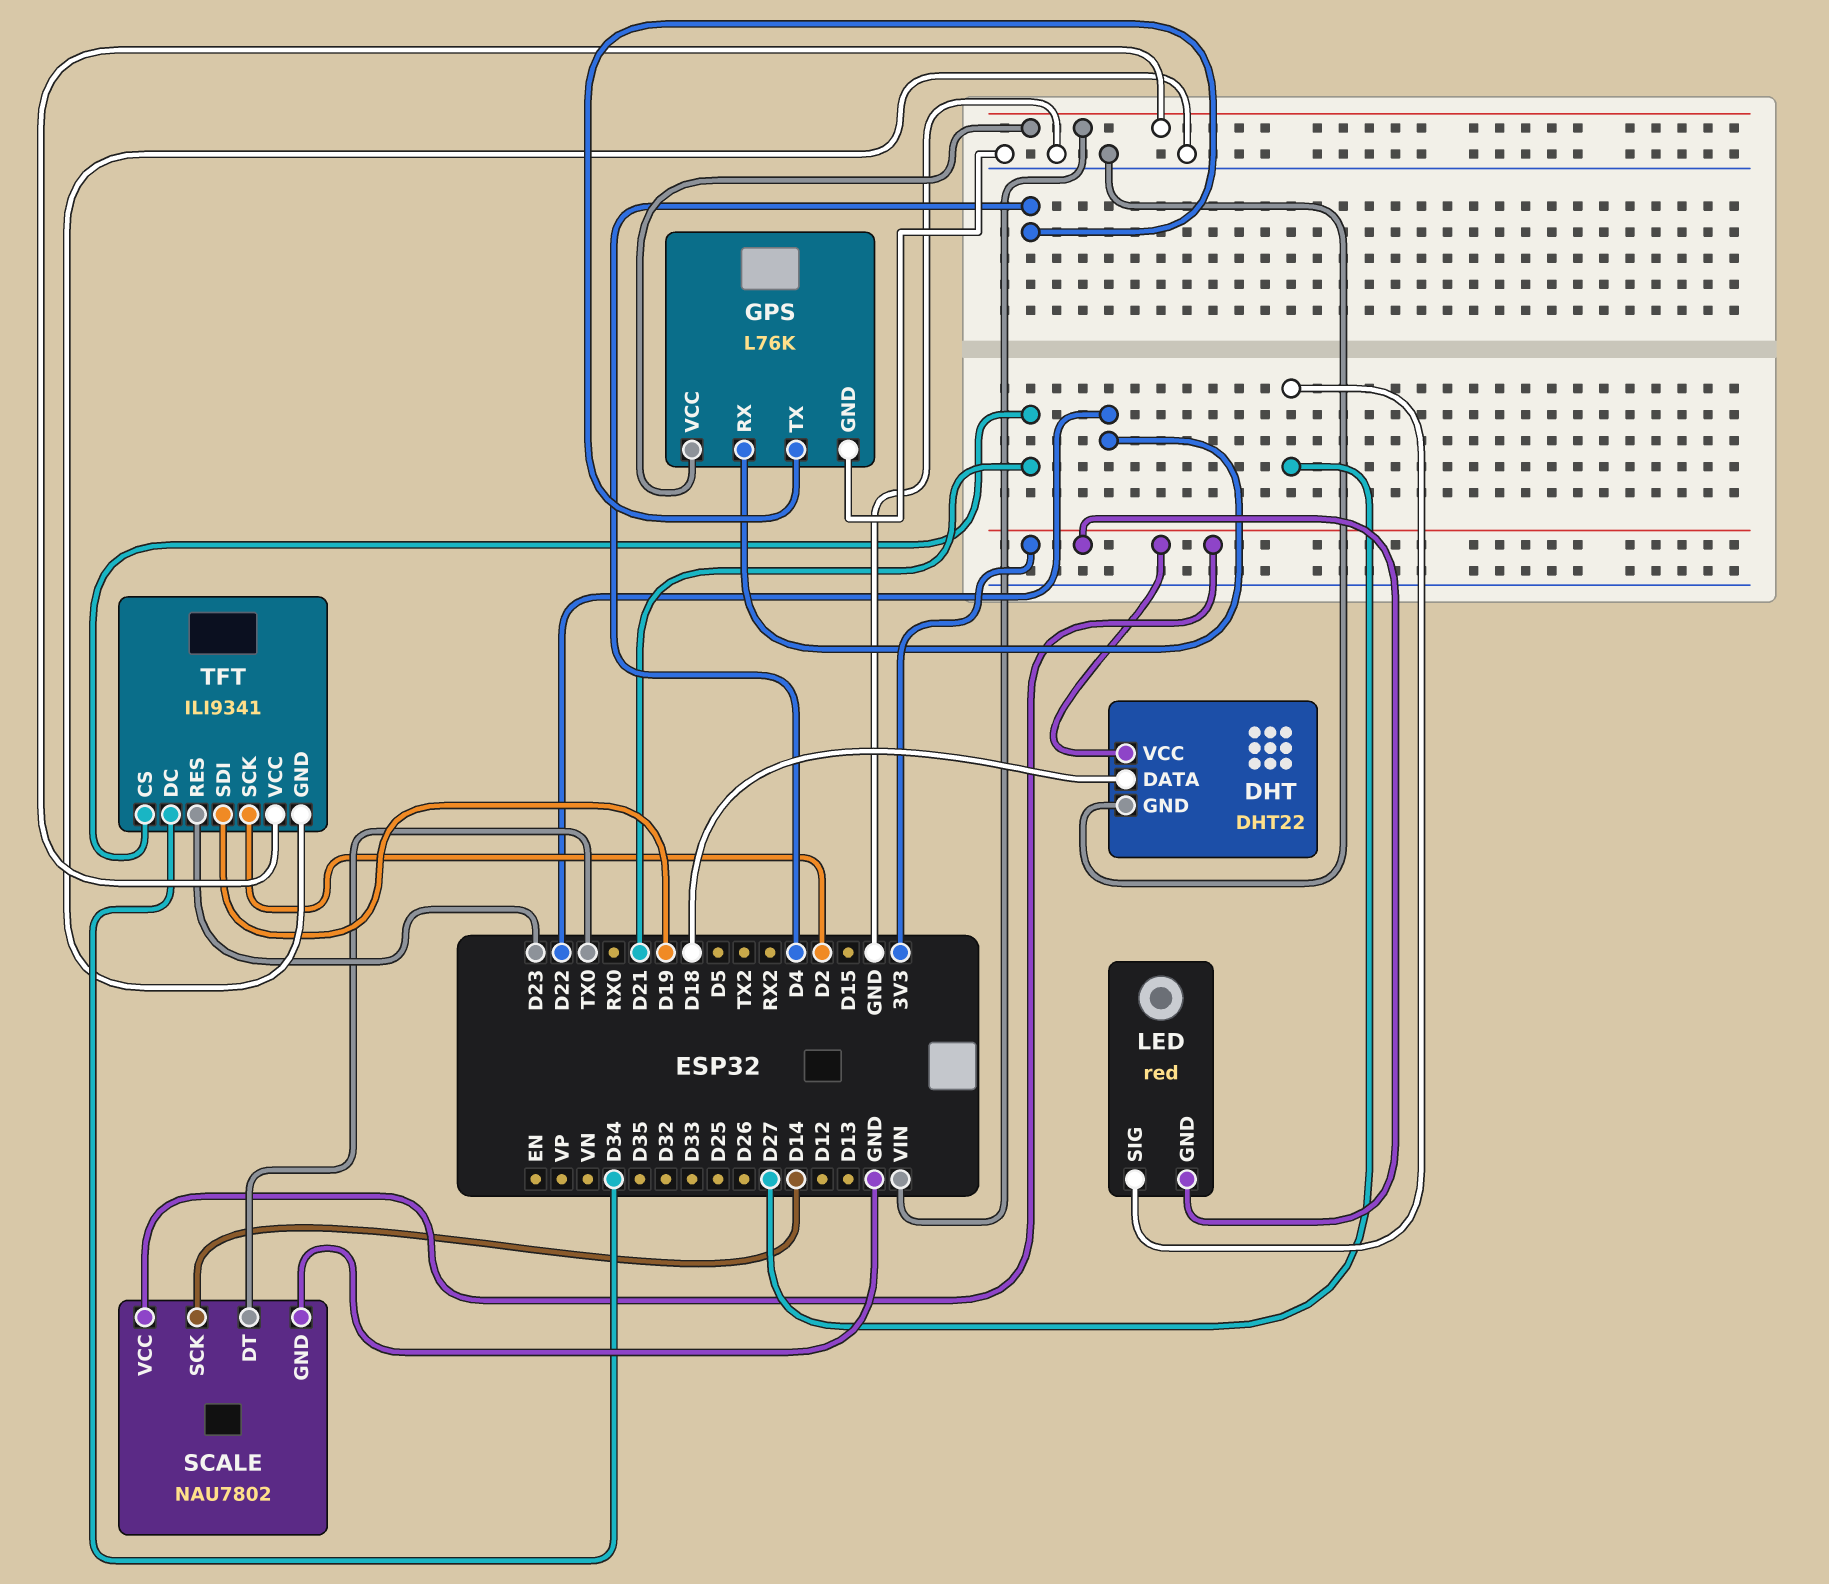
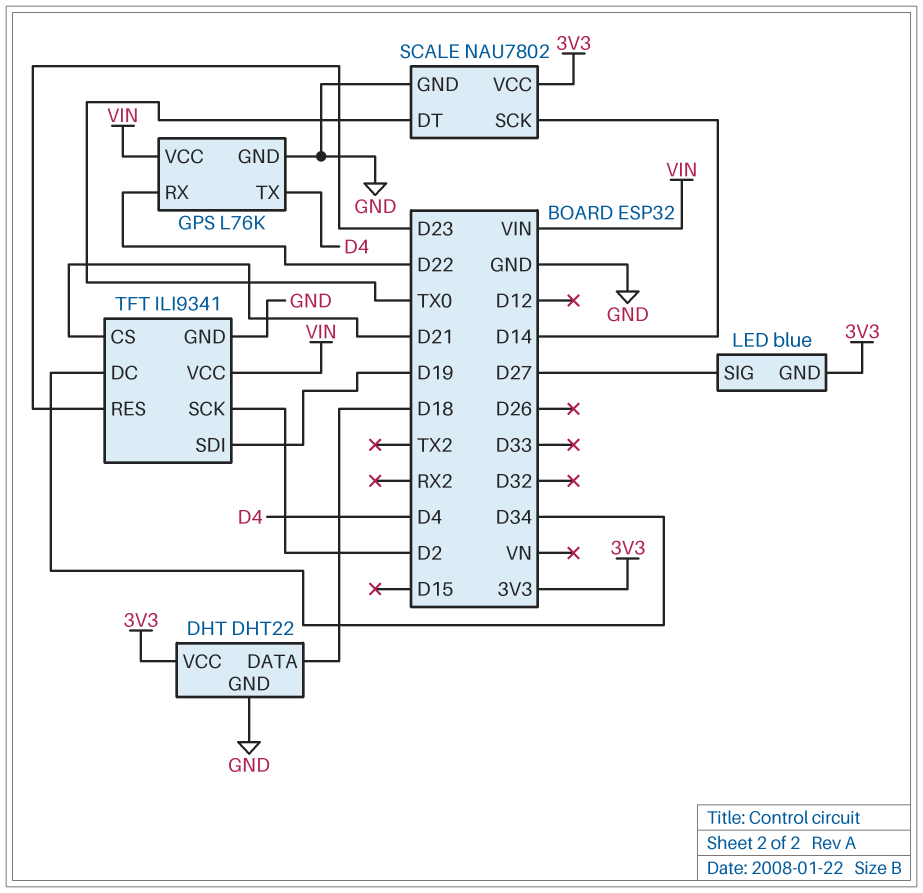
LED: red -> blue

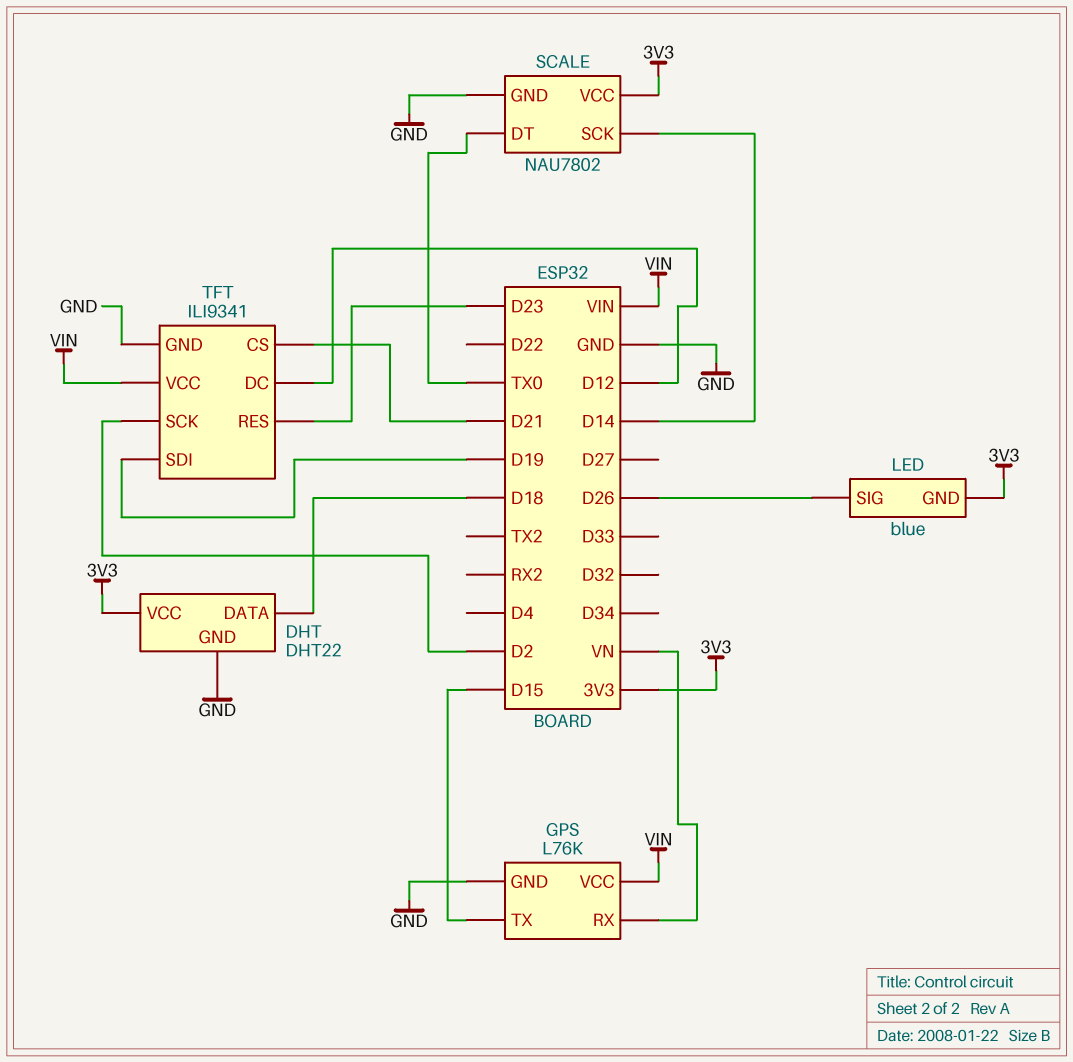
GPS pin RX: D22 -> VN
GPS pin TX: D4 -> D15
LED pin SIG: D27 -> D26
TFT pin DC: D34 -> D12

